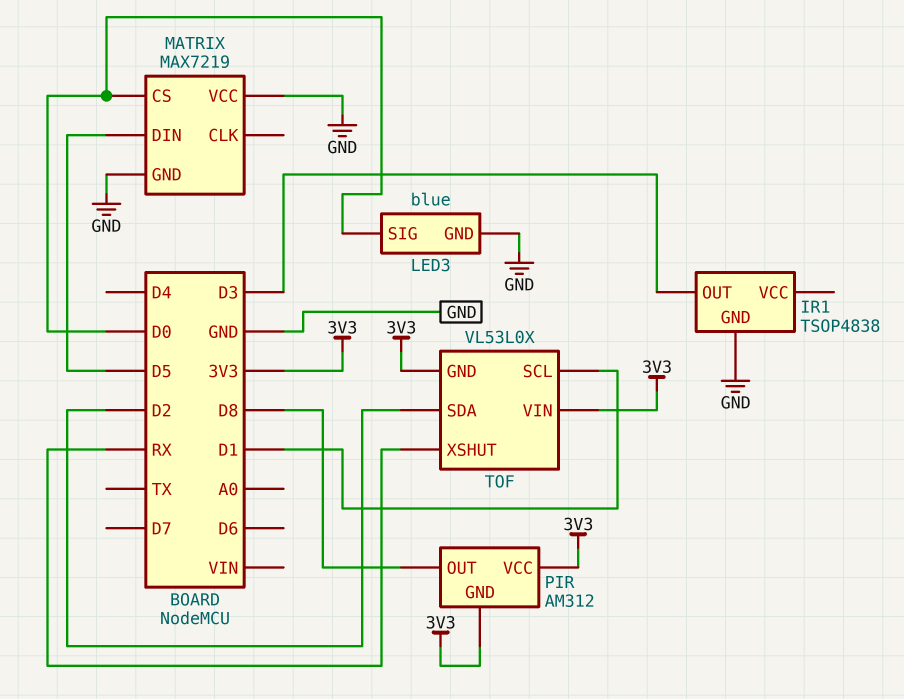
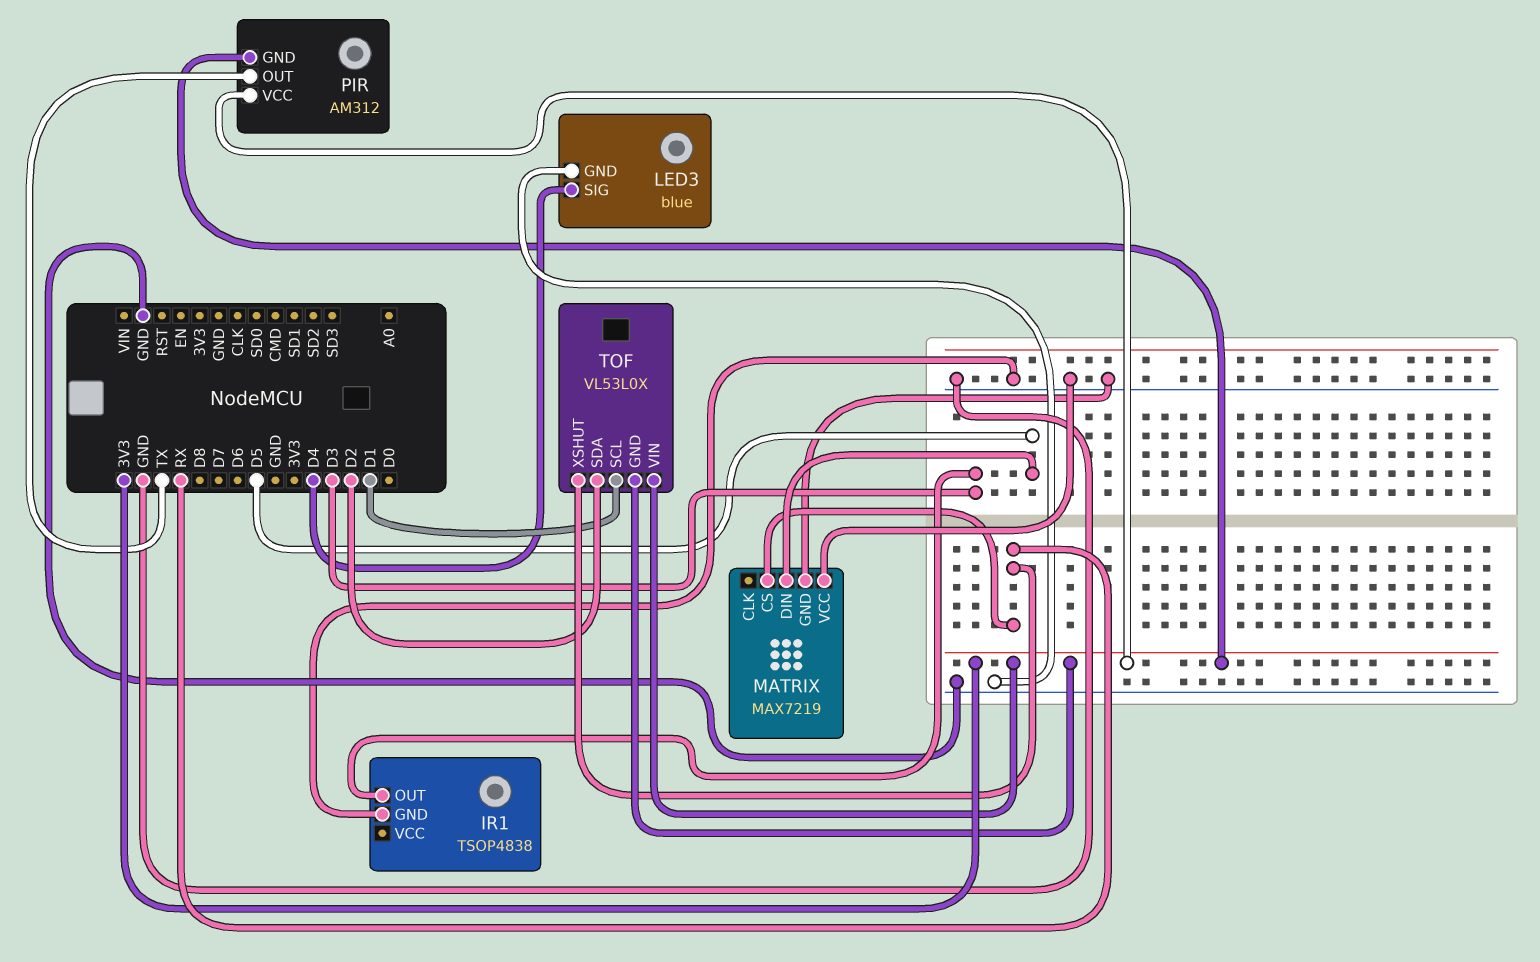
LED3 pin SIG: D0 -> D4
MATRIX pin CS: D0 -> RX
PIR pin OUT: D8 -> TX

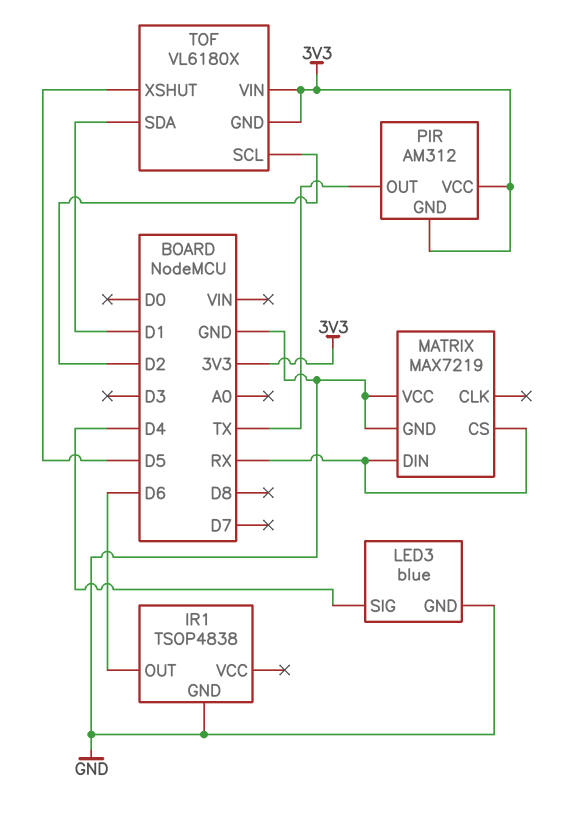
IR1 pin OUT: D3 -> D6
MATRIX pin DIN: D5 -> RX
TOF: VL53L0X -> VL6180X
TOF pin SCL: D1 -> D2
TOF pin SDA: D2 -> D1
TOF pin XSHUT: RX -> D5

